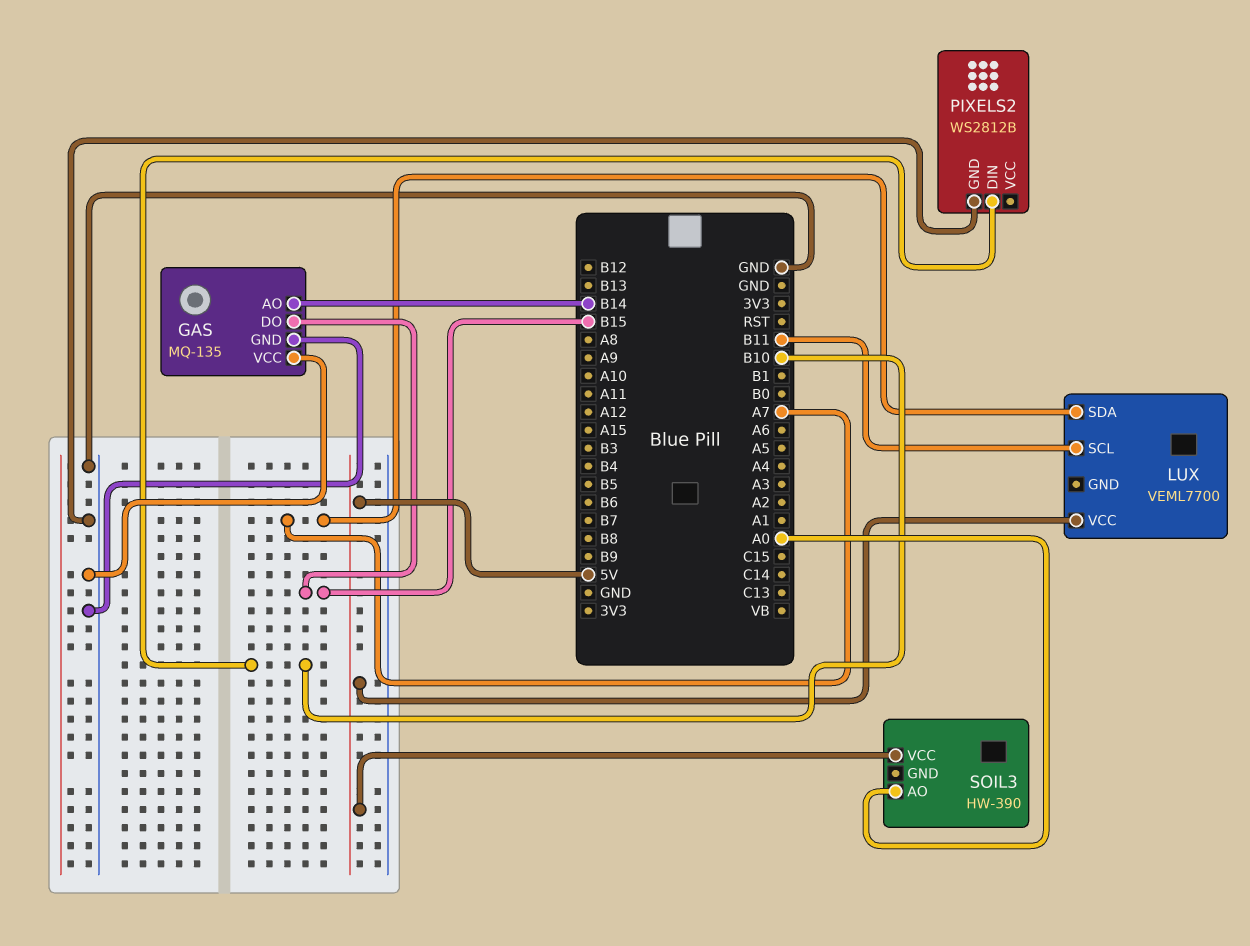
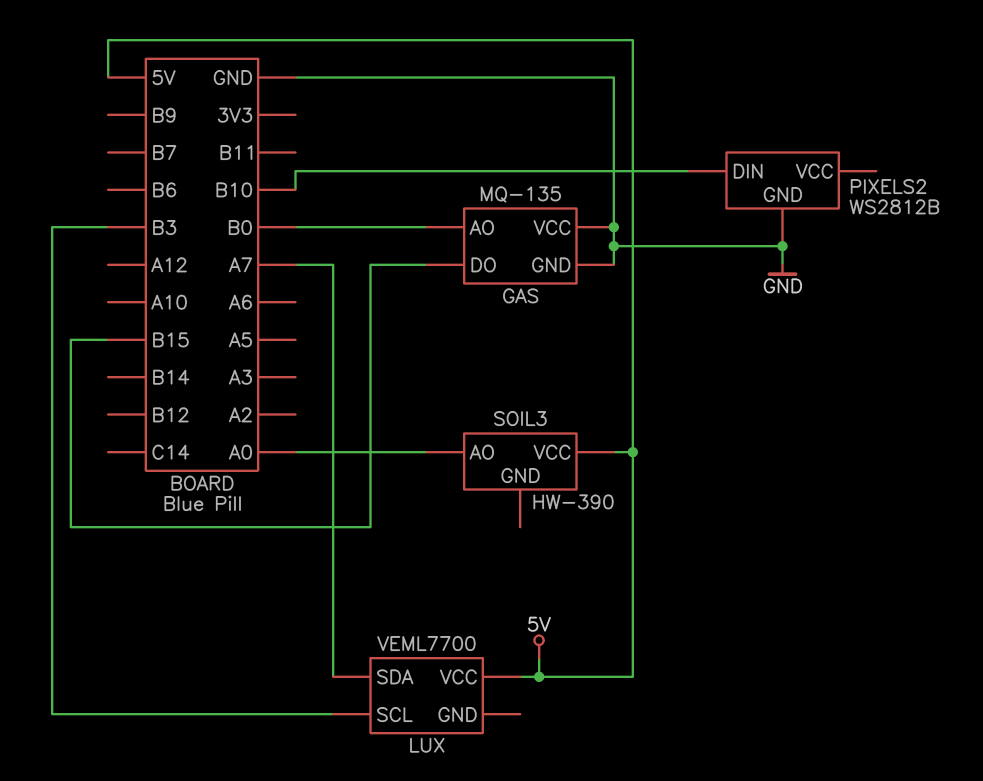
GAS pin AO: B14 -> B0
LUX pin SCL: B11 -> B3

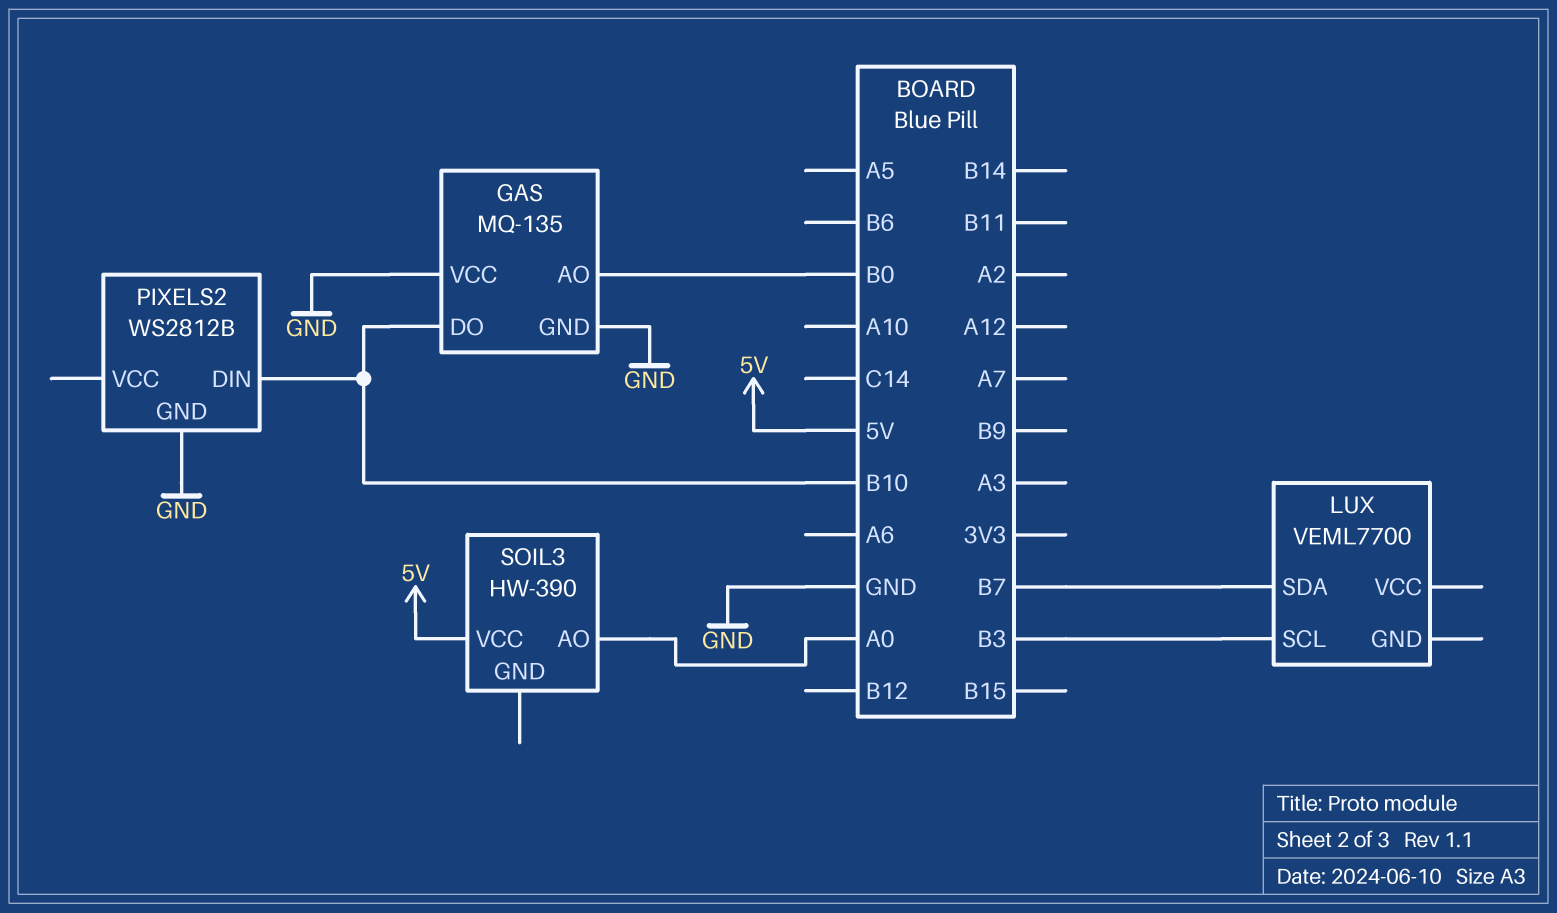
GAS pin DO: B15 -> B10
LUX pin SDA: A7 -> B7
LUX pin VCC: 5V -> none

